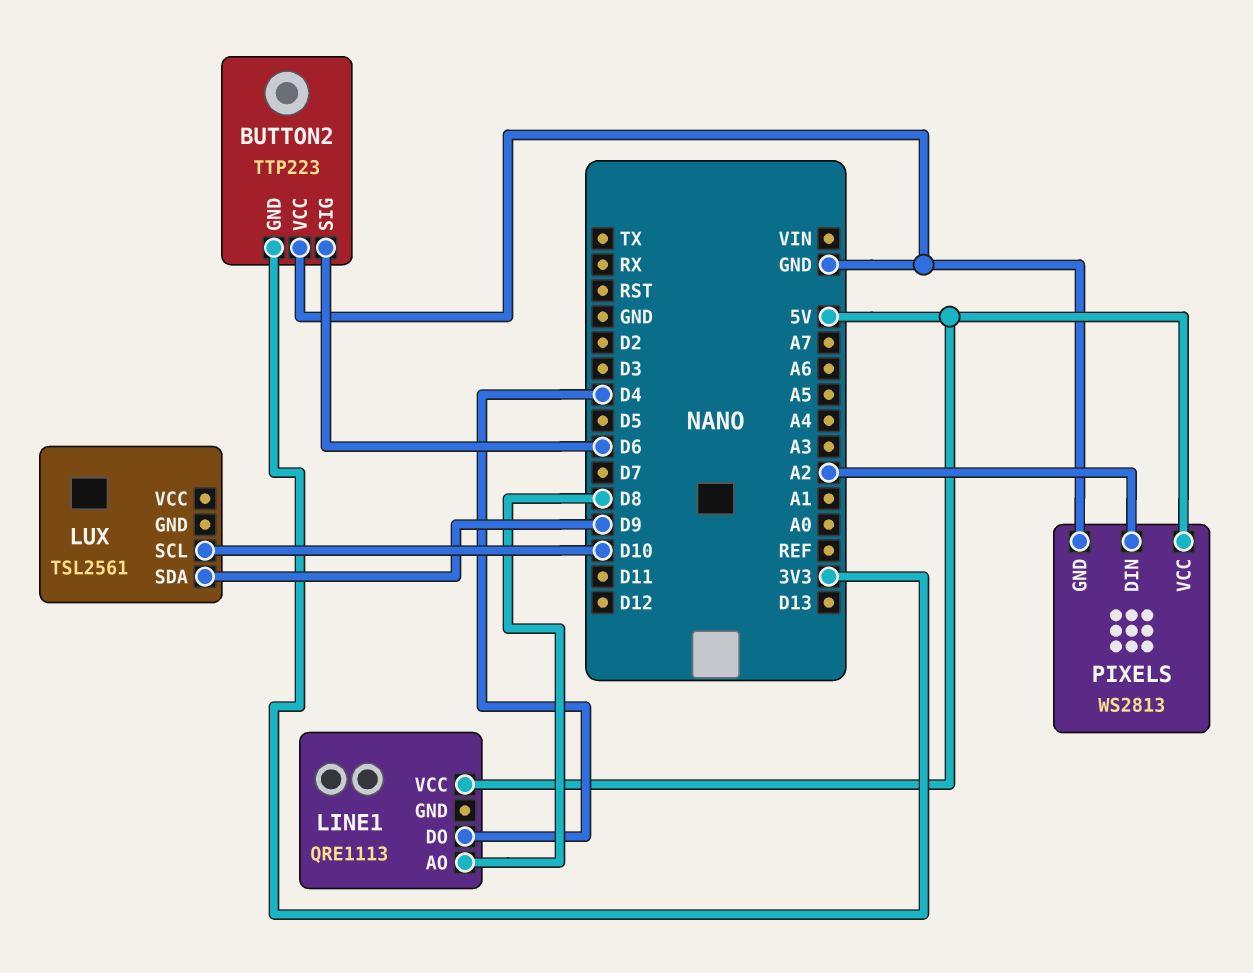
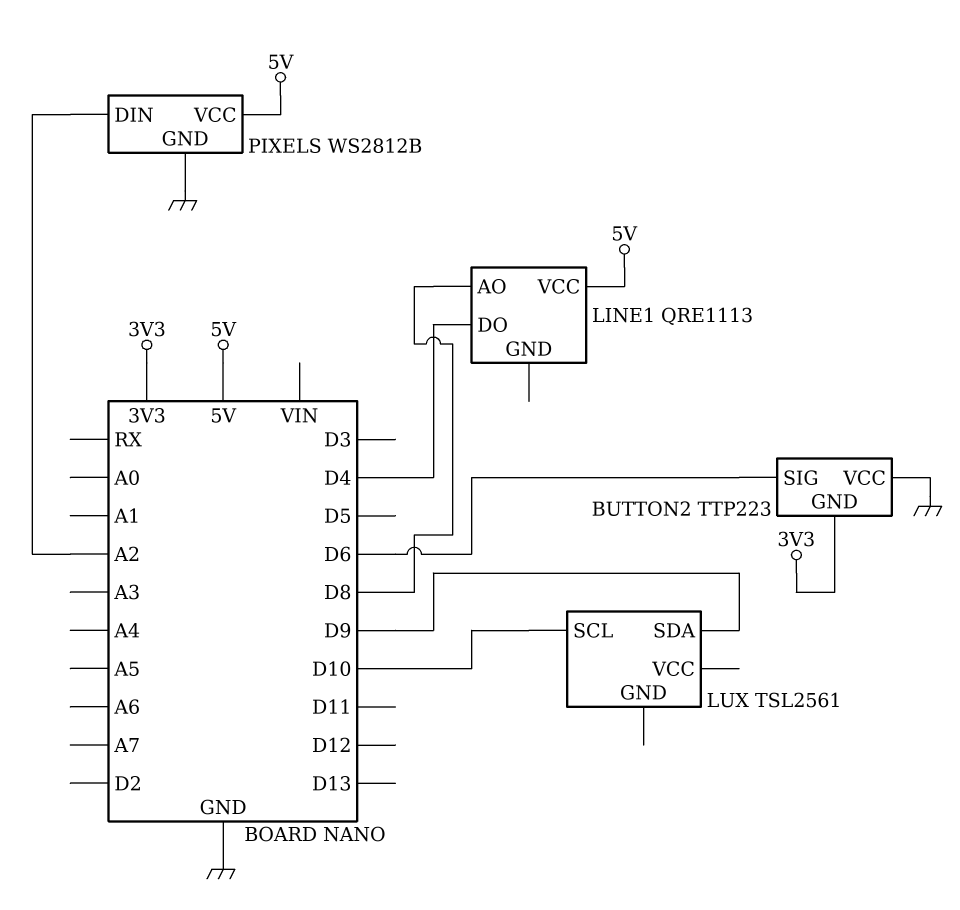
PIXELS: WS2813 -> WS2812B

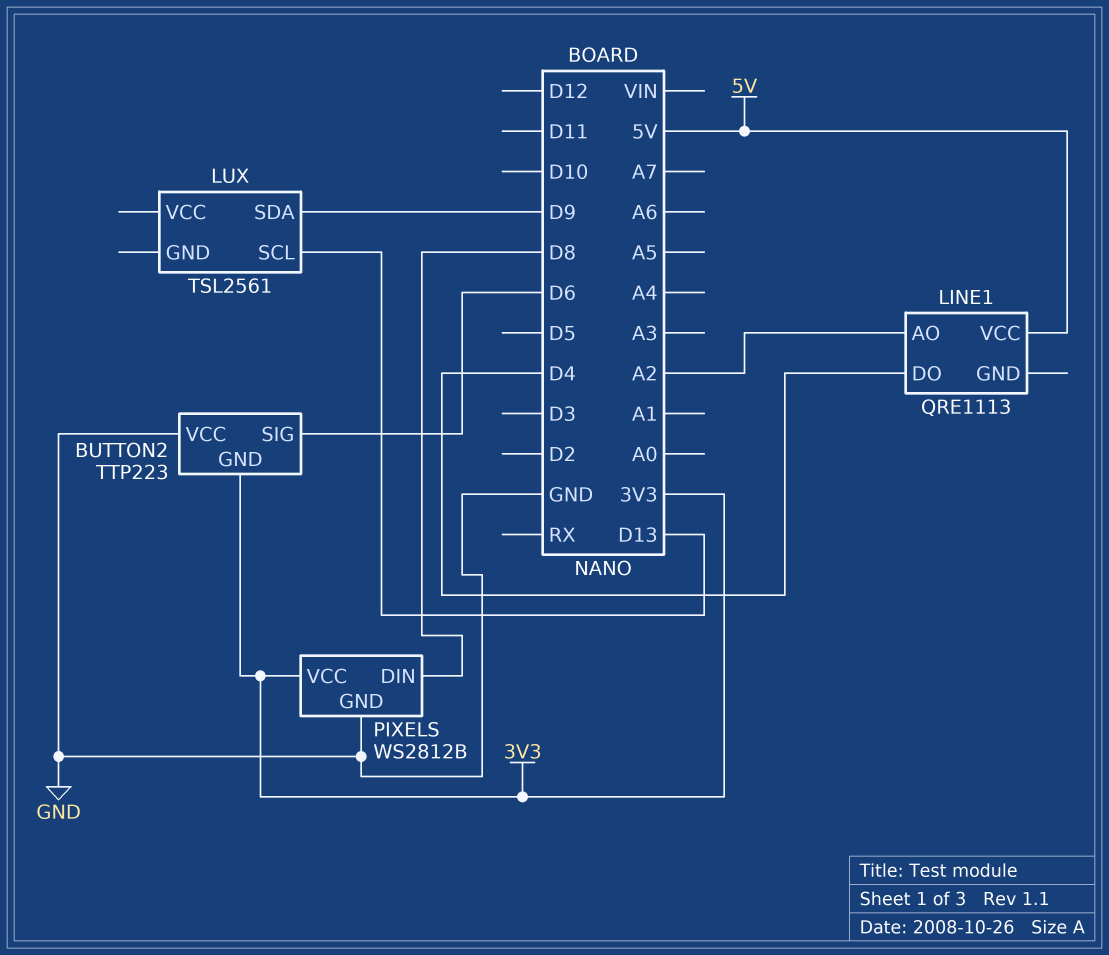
LINE1 pin AO: D8 -> A2
LUX pin SCL: D10 -> D13
PIXELS pin DIN: A2 -> D8
PIXELS pin VCC: 5V -> 3V3

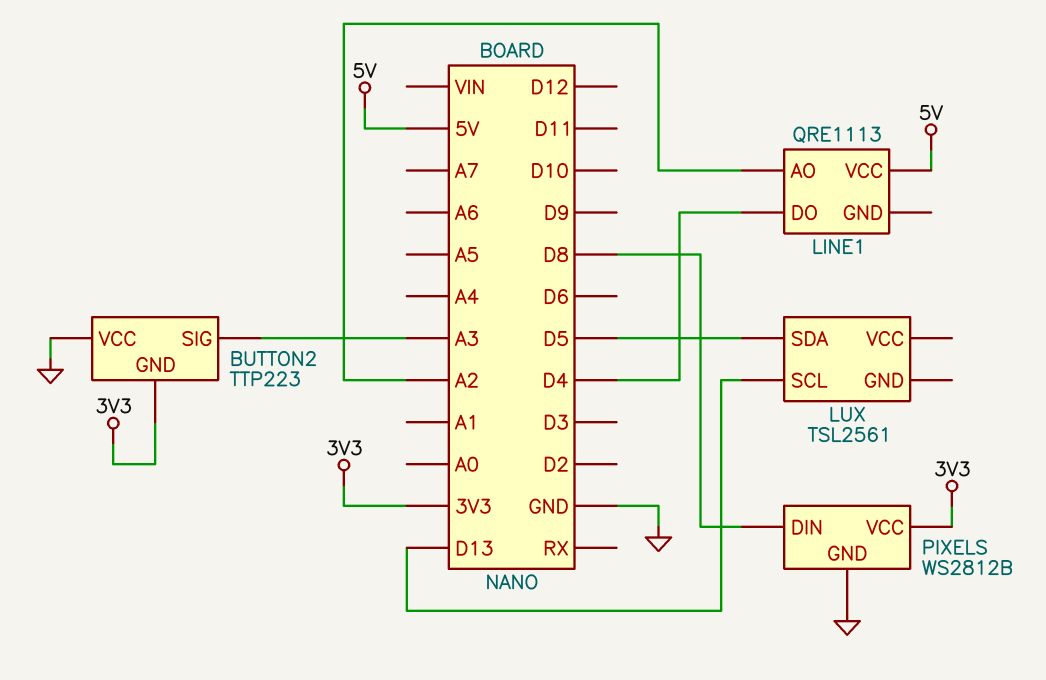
BUTTON2 pin SIG: D6 -> A3
LUX pin SDA: D9 -> D5

